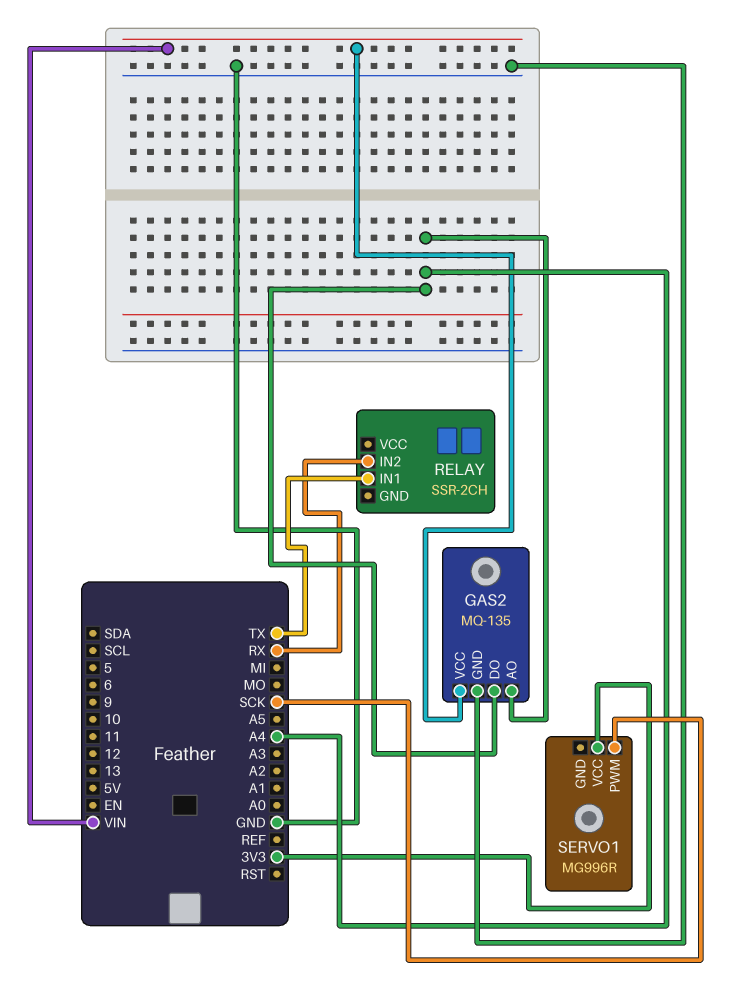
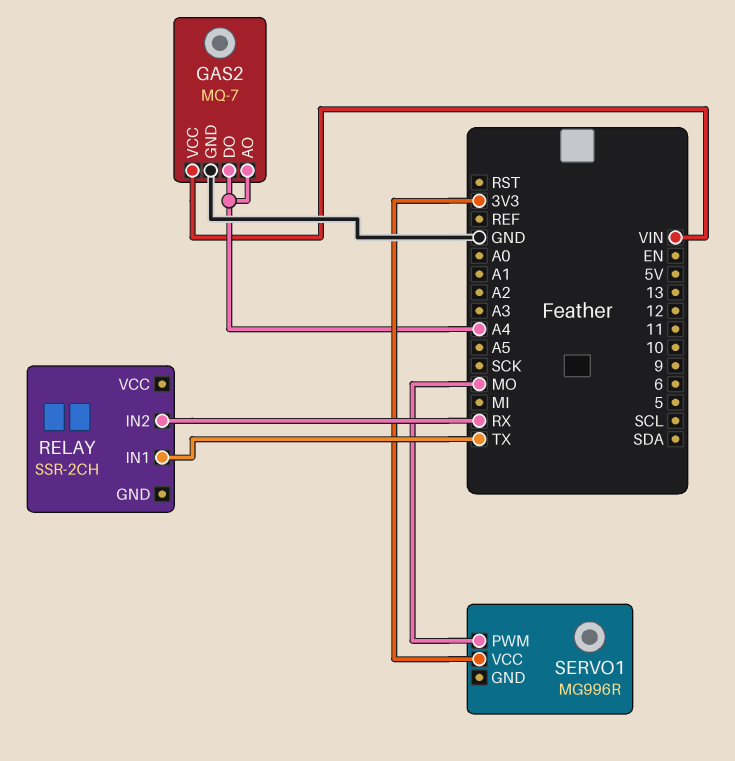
GAS2: MQ-135 -> MQ-7
SERVO1 pin PWM: SCK -> MO

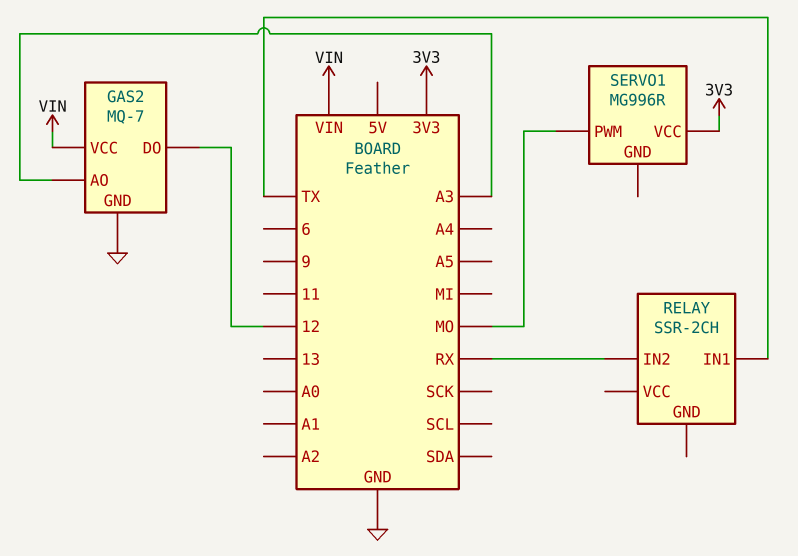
GAS2 pin AO: A4 -> A3
GAS2 pin DO: A4 -> 12

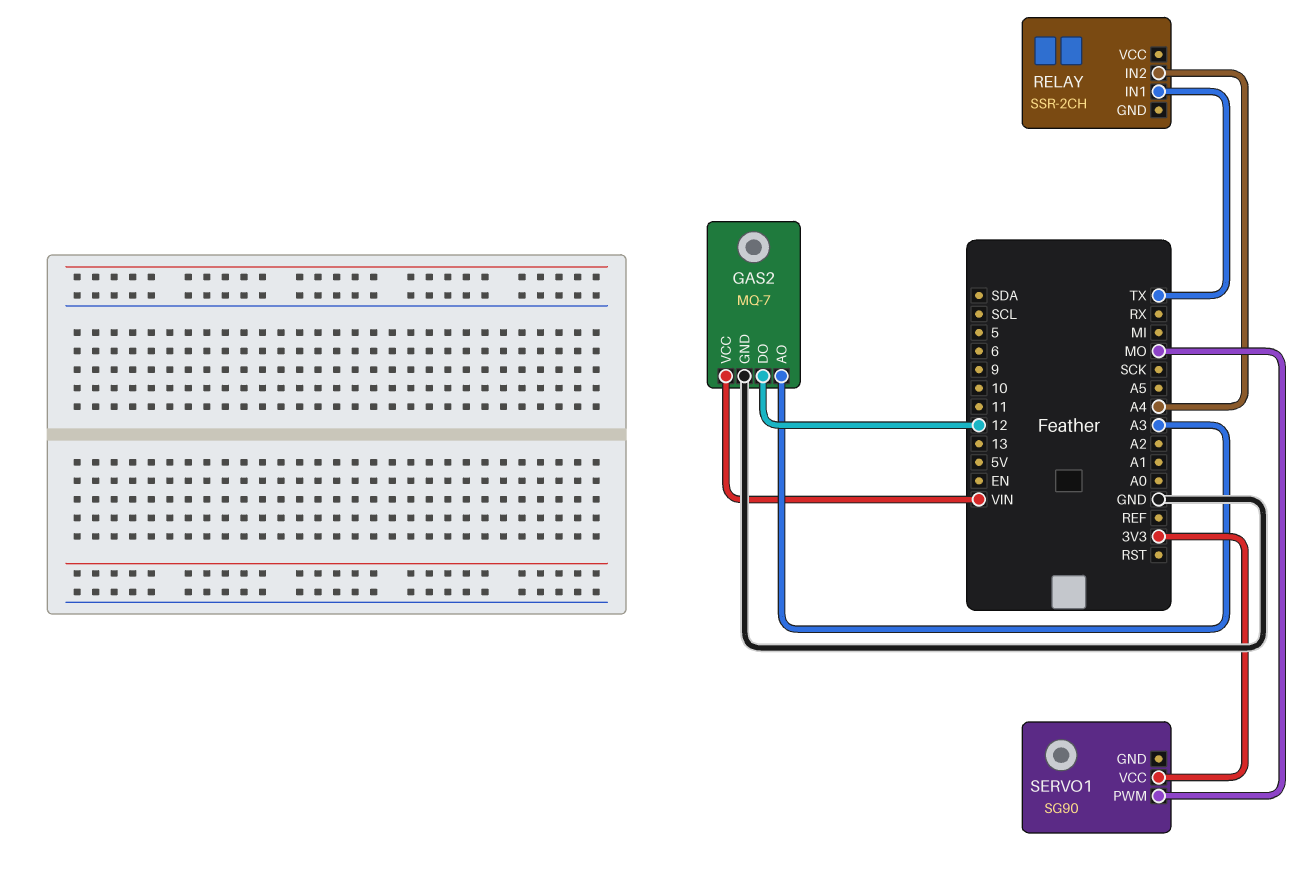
RELAY pin IN2: RX -> A4
SERVO1: MG996R -> SG90

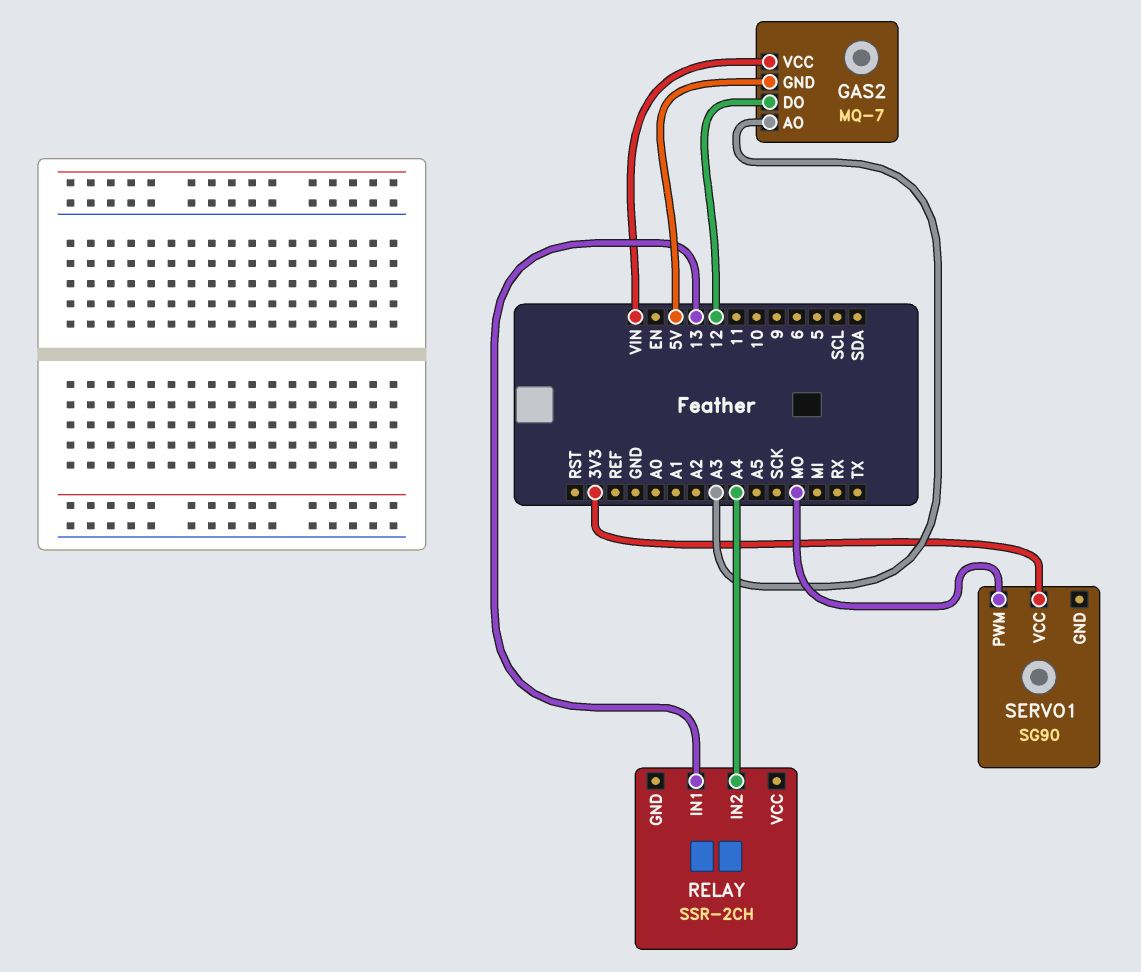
GAS2 pin GND: GND -> 5V
RELAY pin IN1: TX -> 13

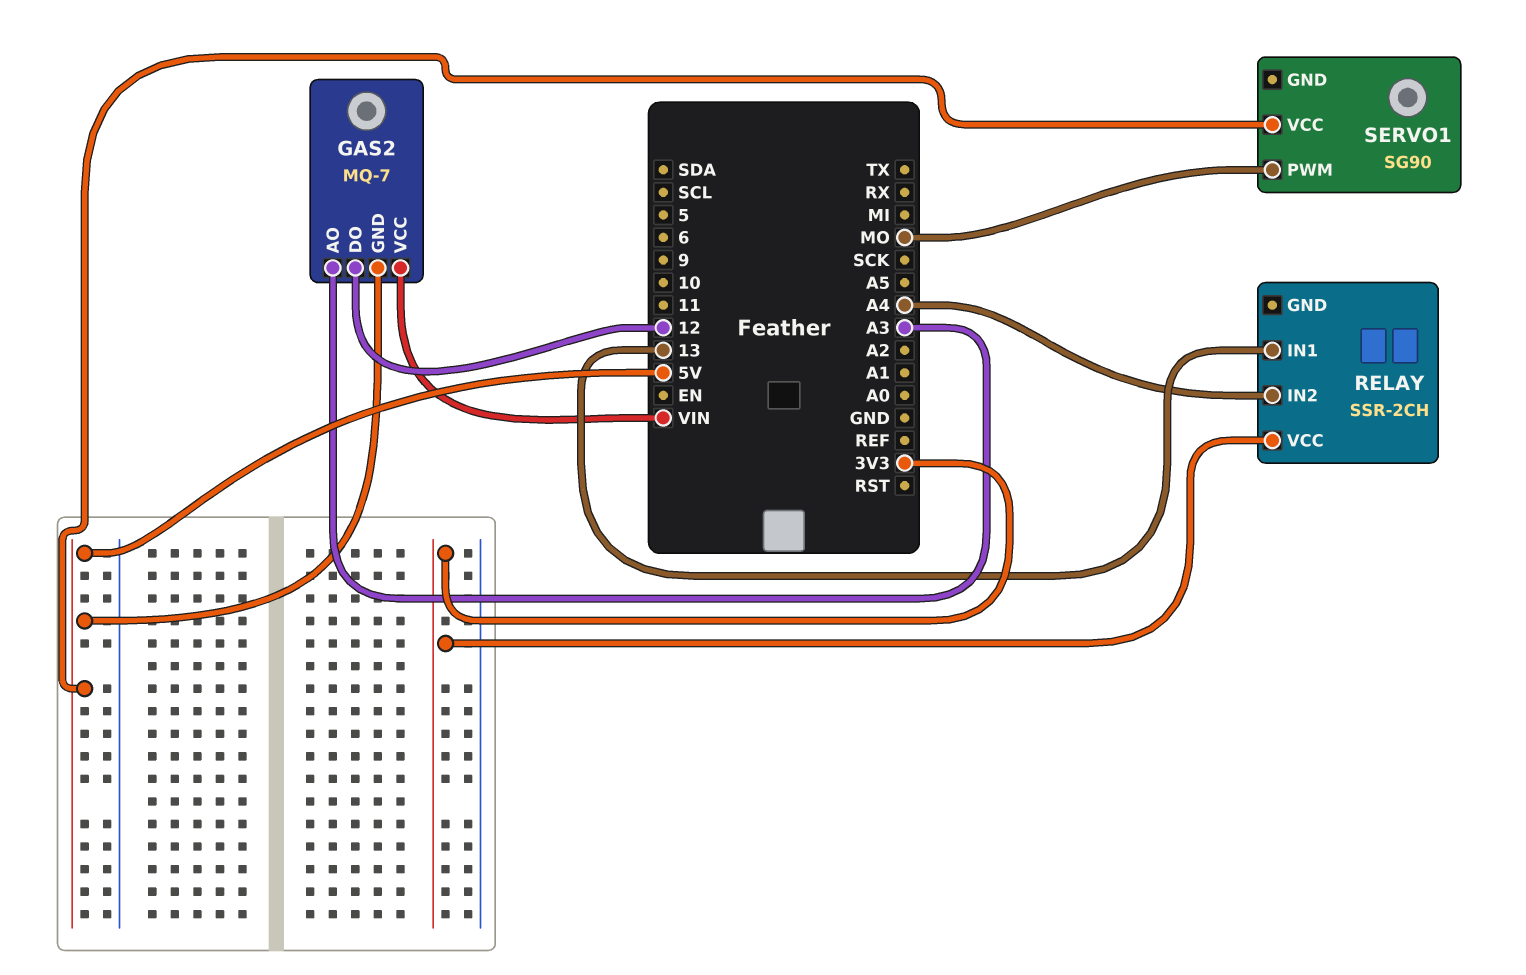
RELAY pin VCC: none -> 3V3
SERVO1 pin VCC: 3V3 -> 5V

